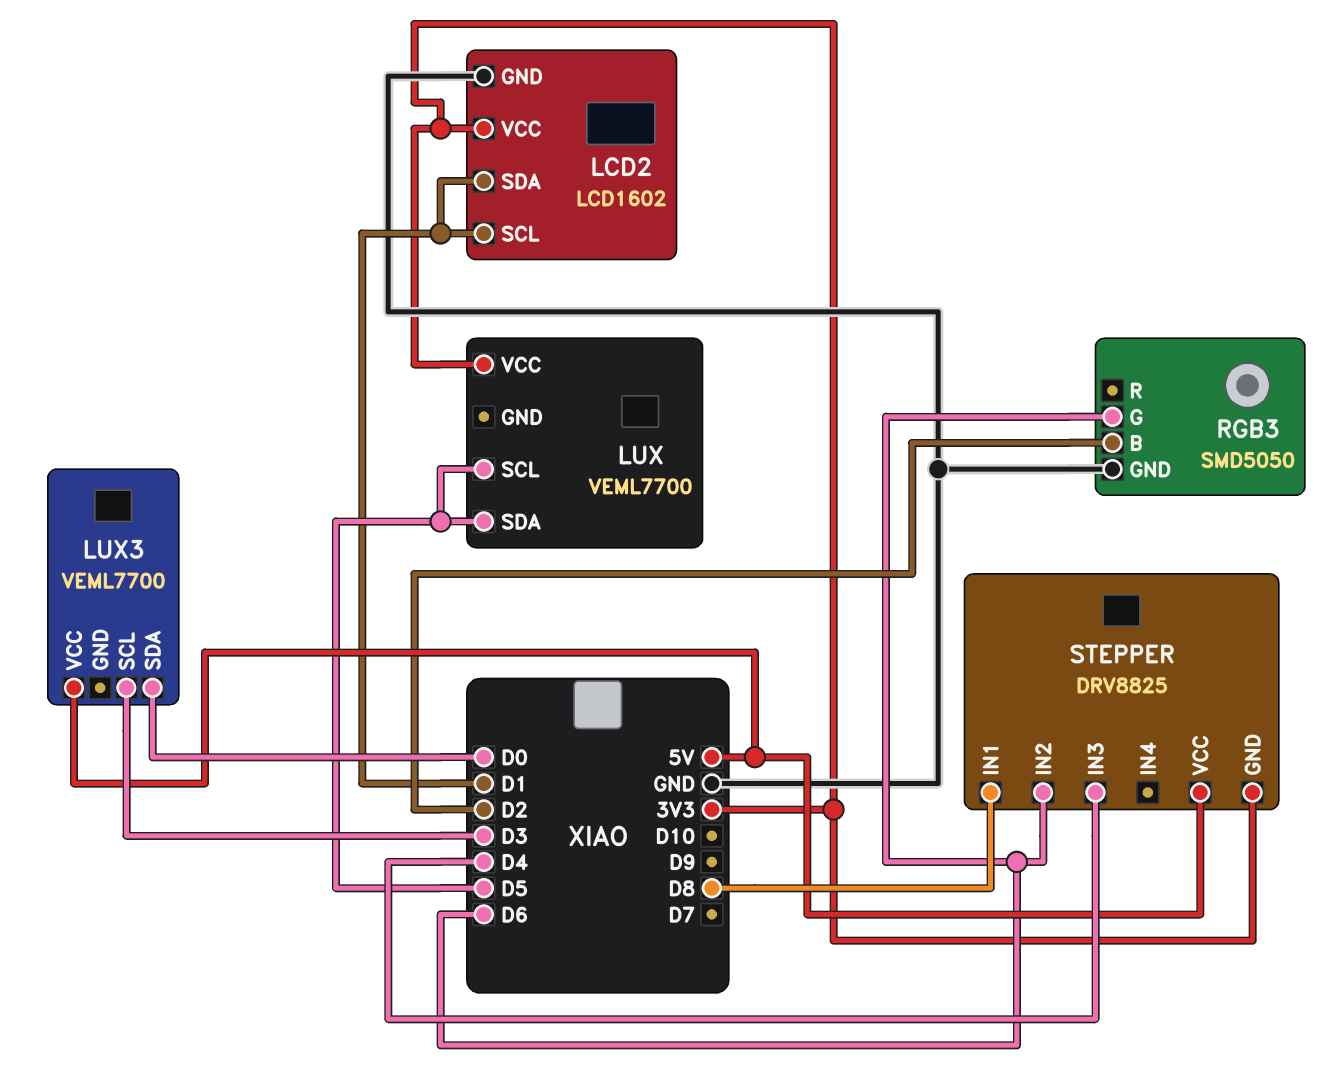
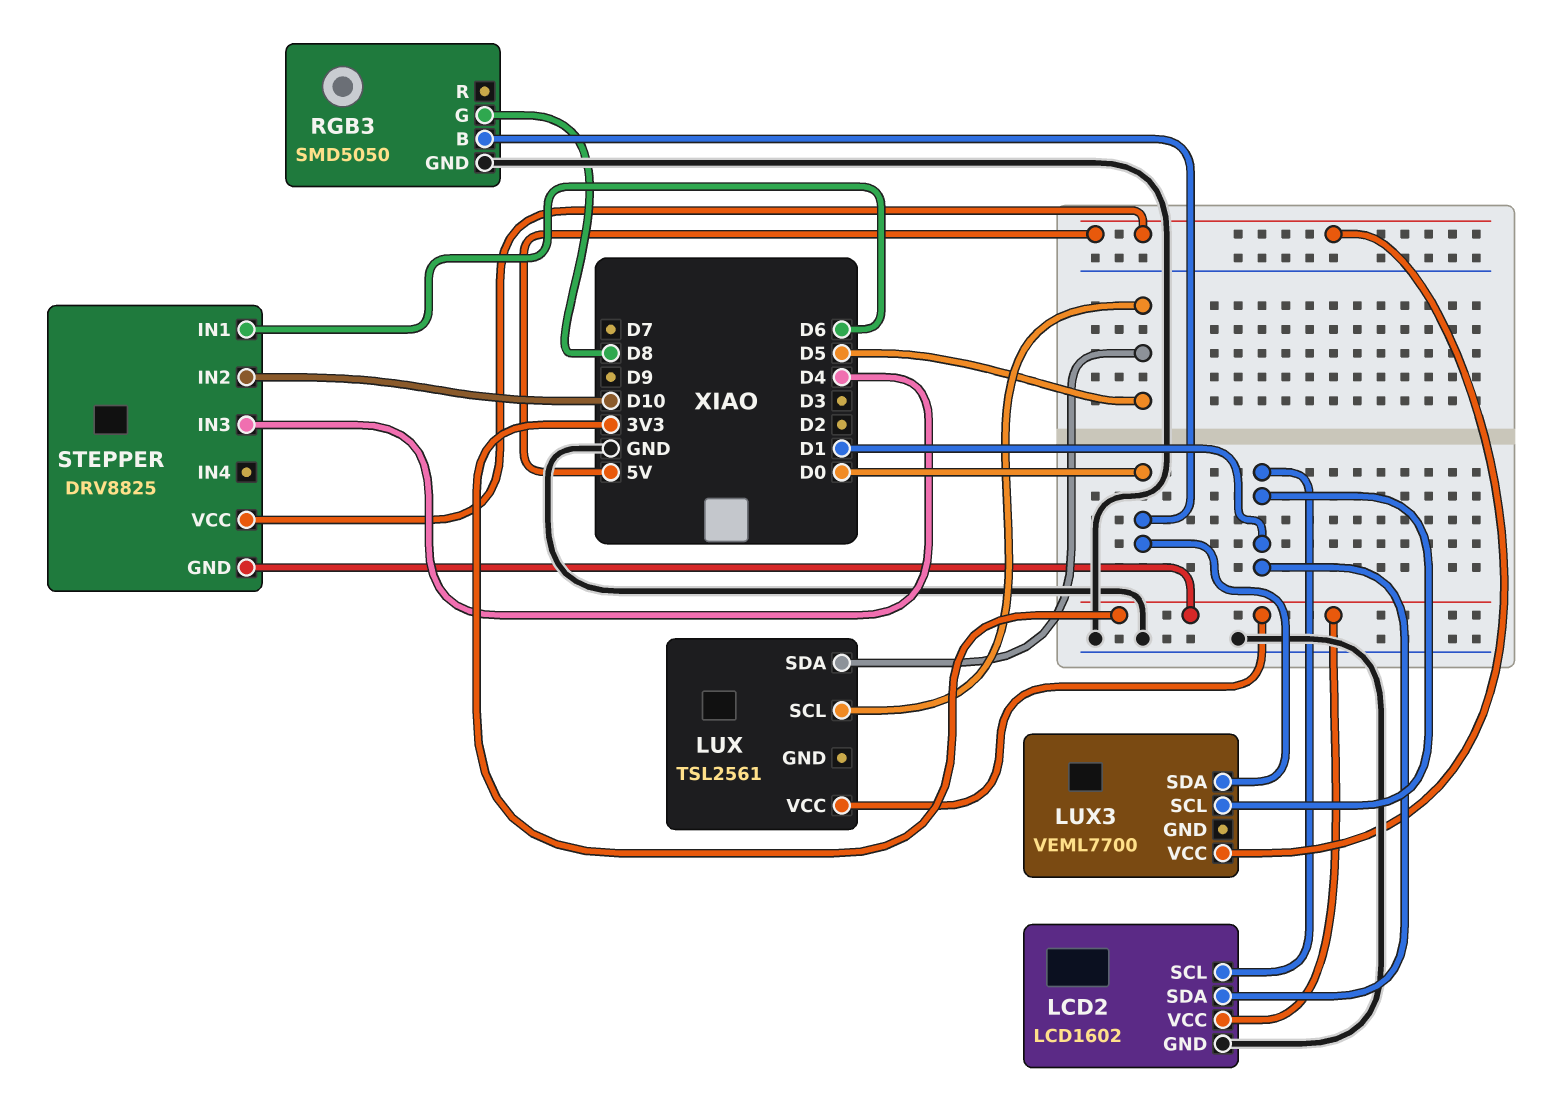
LUX: VEML7700 -> TSL2561
LUX3 pin SCL: D3 -> D1
RGB3 pin B: D2 -> D0
RGB3 pin G: D6 -> D8
STEPPER pin IN1: D8 -> D6
STEPPER pin IN2: D6 -> D10

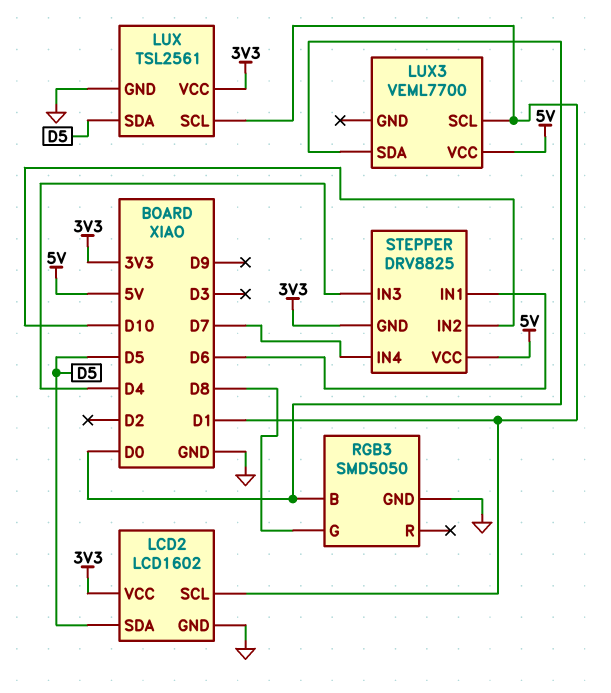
LCD2 pin SDA: D1 -> D5
LUX pin GND: none -> GND
LUX pin SCL: D5 -> D1
STEPPER pin IN4: none -> D7

